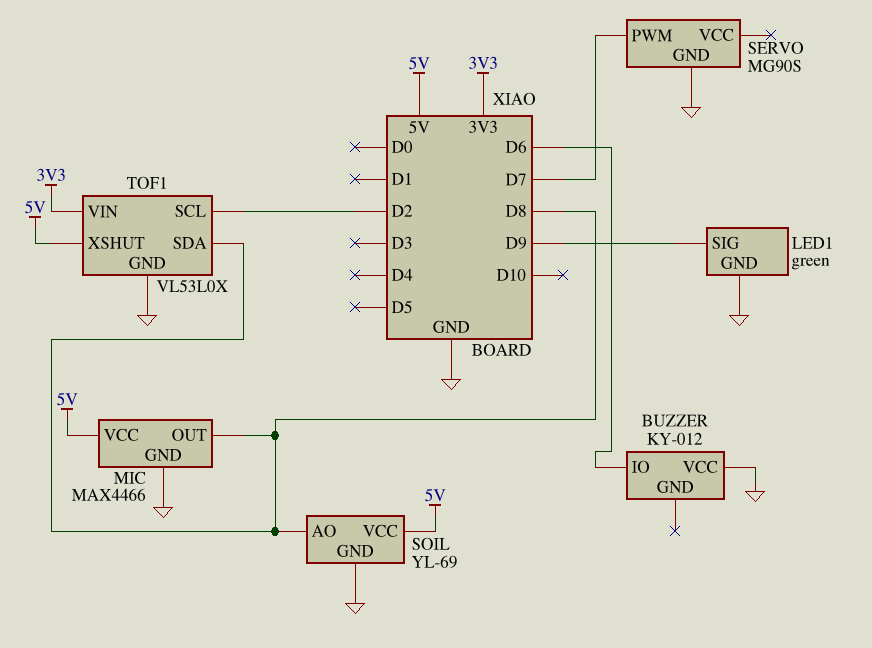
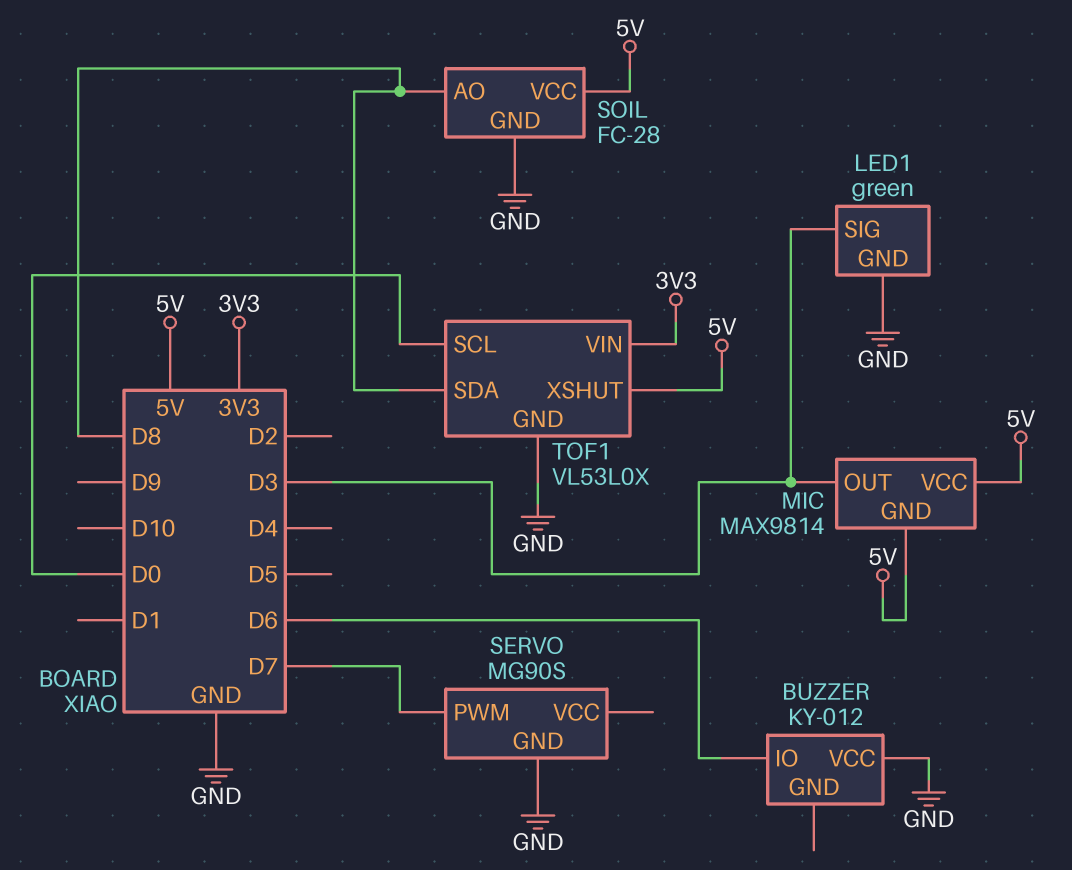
LED1 pin SIG: D9 -> D3
MIC: MAX4466 -> MAX9814
MIC pin GND: GND -> 5V
MIC pin OUT: D8 -> D3
SOIL: YL-69 -> FC-28
TOF1 pin SCL: D2 -> D0

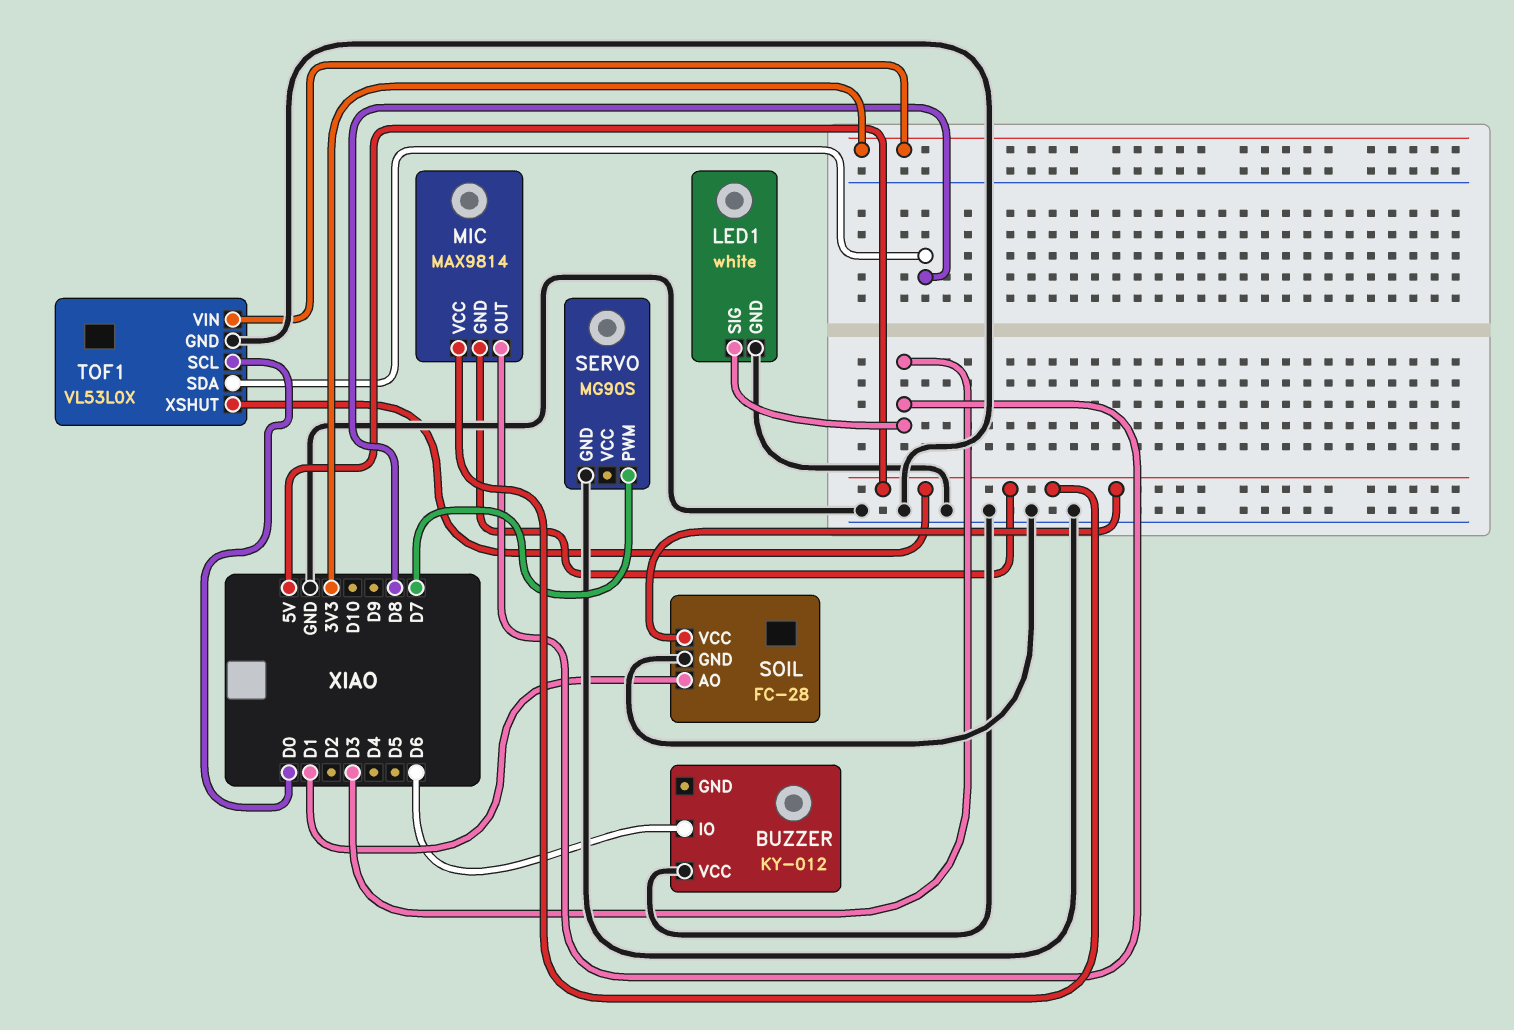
LED1: green -> white
SOIL pin AO: D8 -> D1

